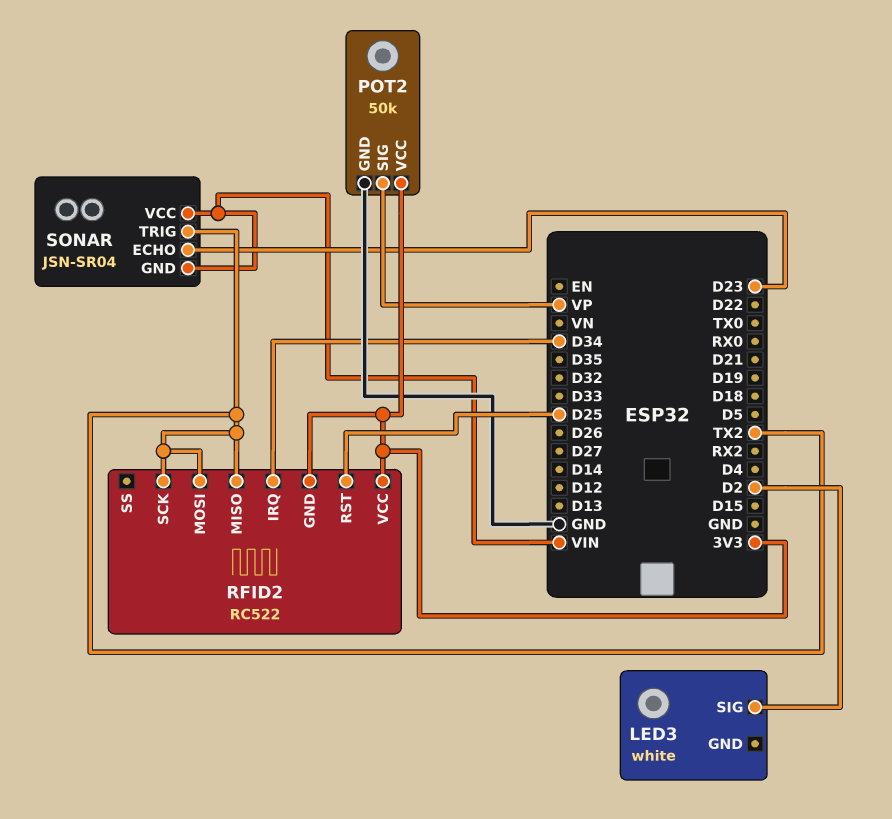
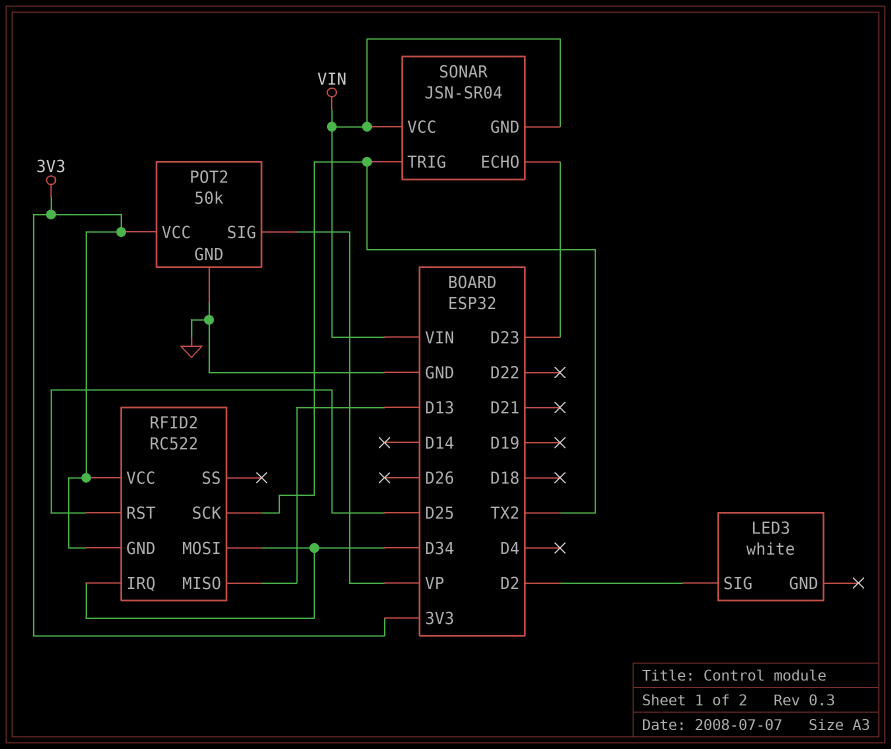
RFID2 pin MISO: TX2 -> D13
RFID2 pin MOSI: TX2 -> D34

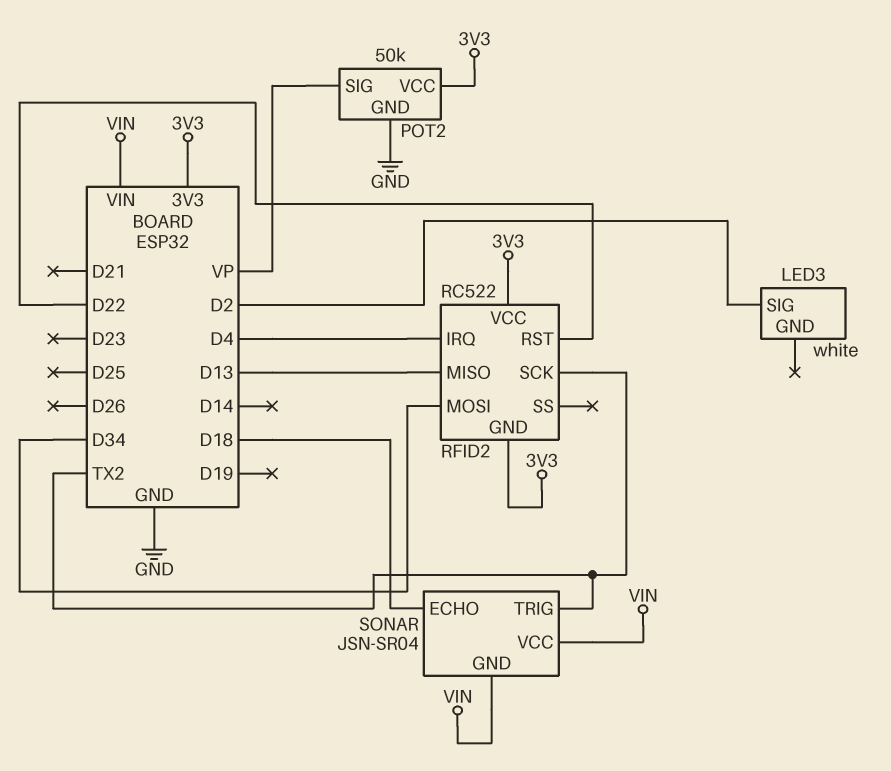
RFID2 pin IRQ: D34 -> D4
RFID2 pin RST: D25 -> D22
SONAR pin ECHO: D23 -> D18

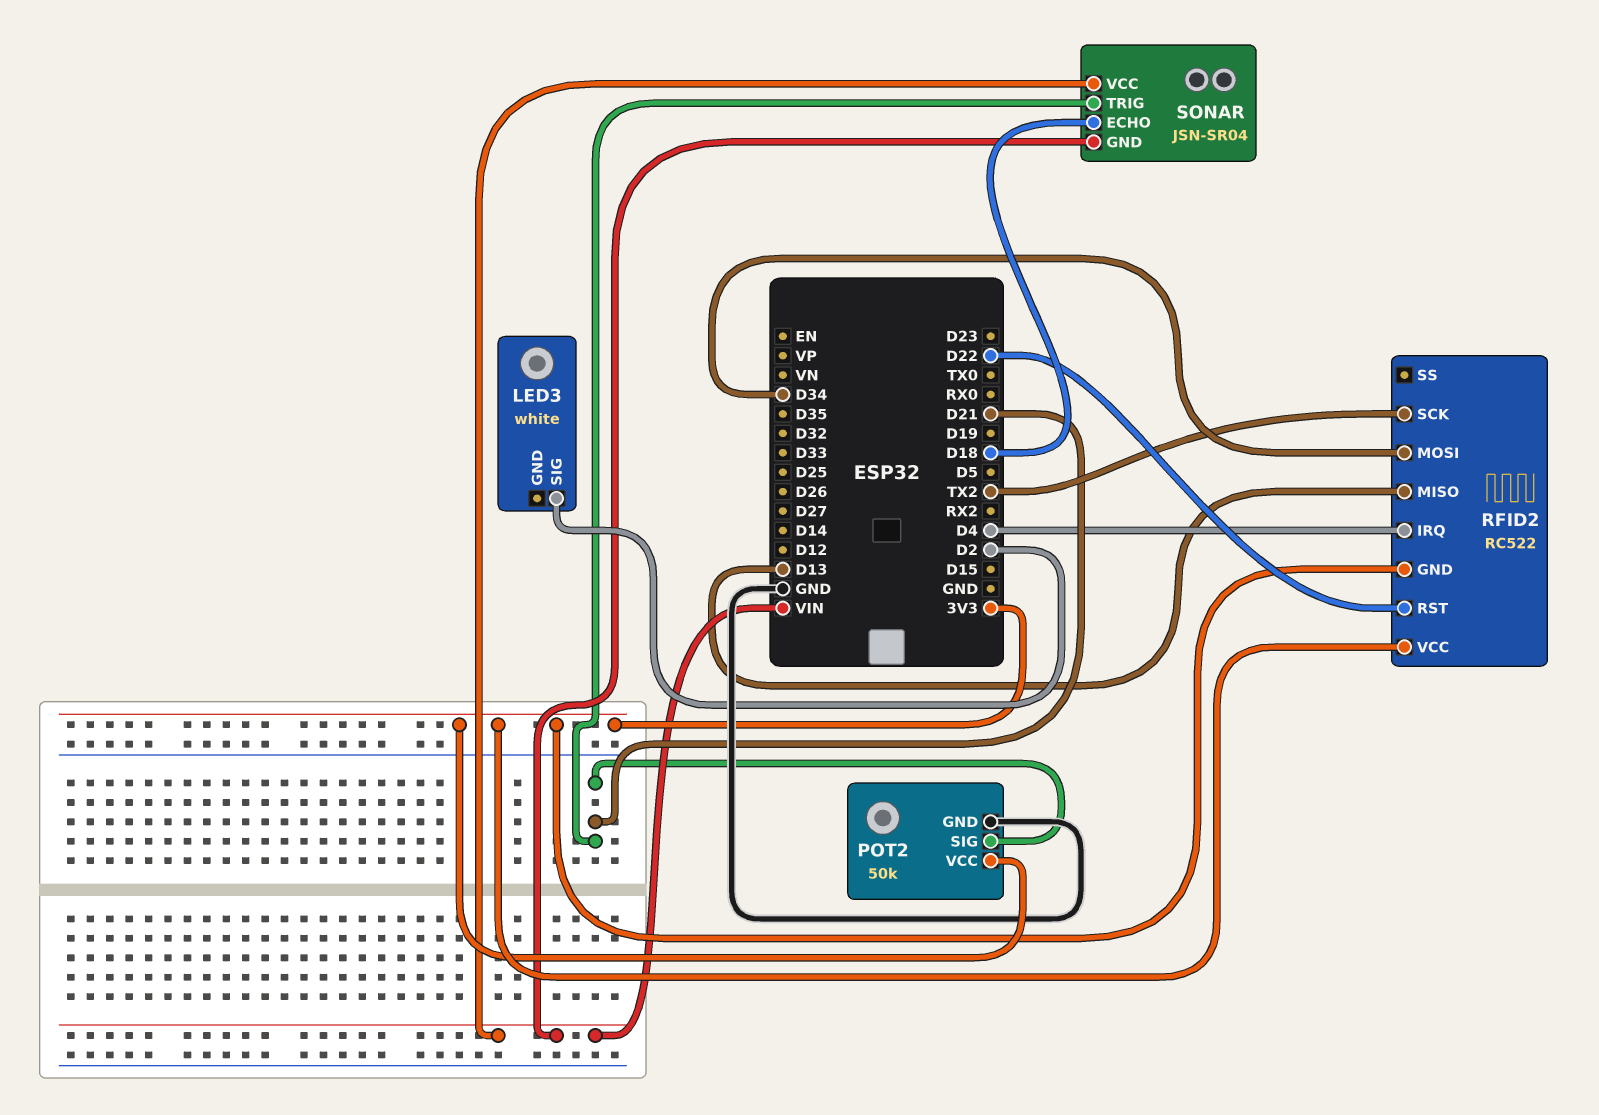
POT2 pin SIG: VP -> D21
SONAR pin TRIG: TX2 -> D21

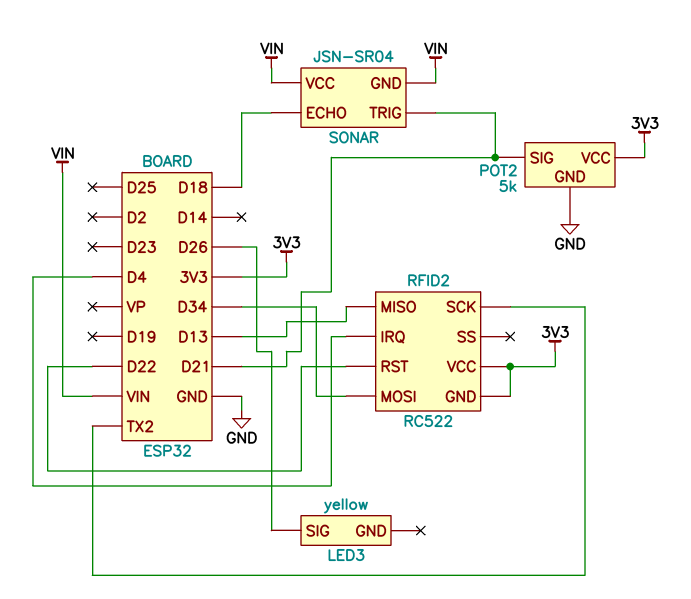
LED3: white -> yellow
LED3 pin SIG: D2 -> D26
POT2: 50k -> 5k

